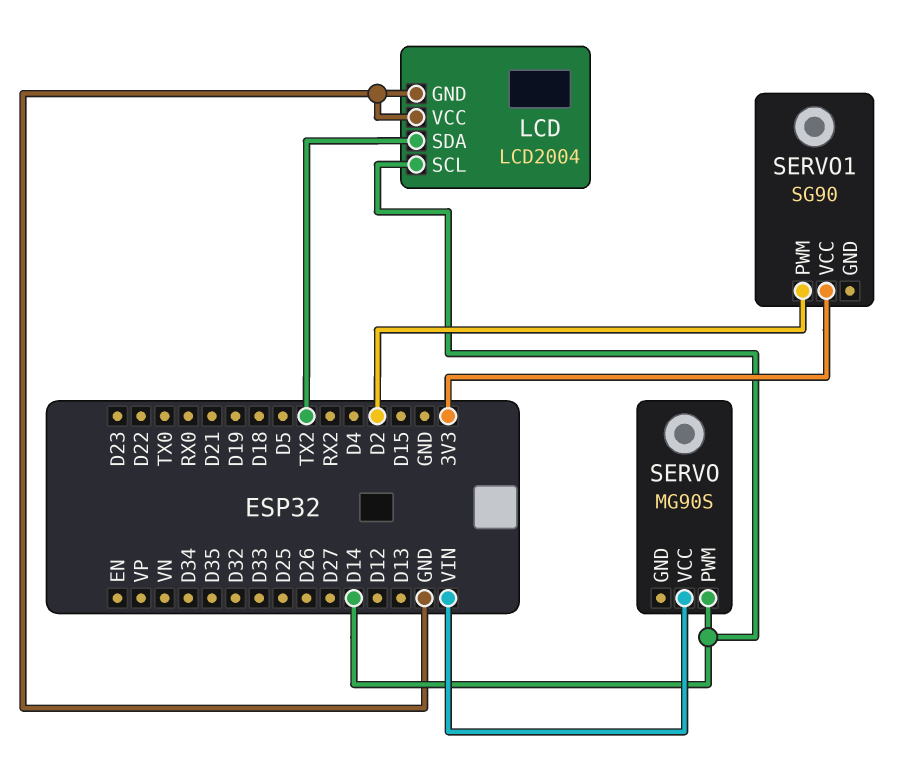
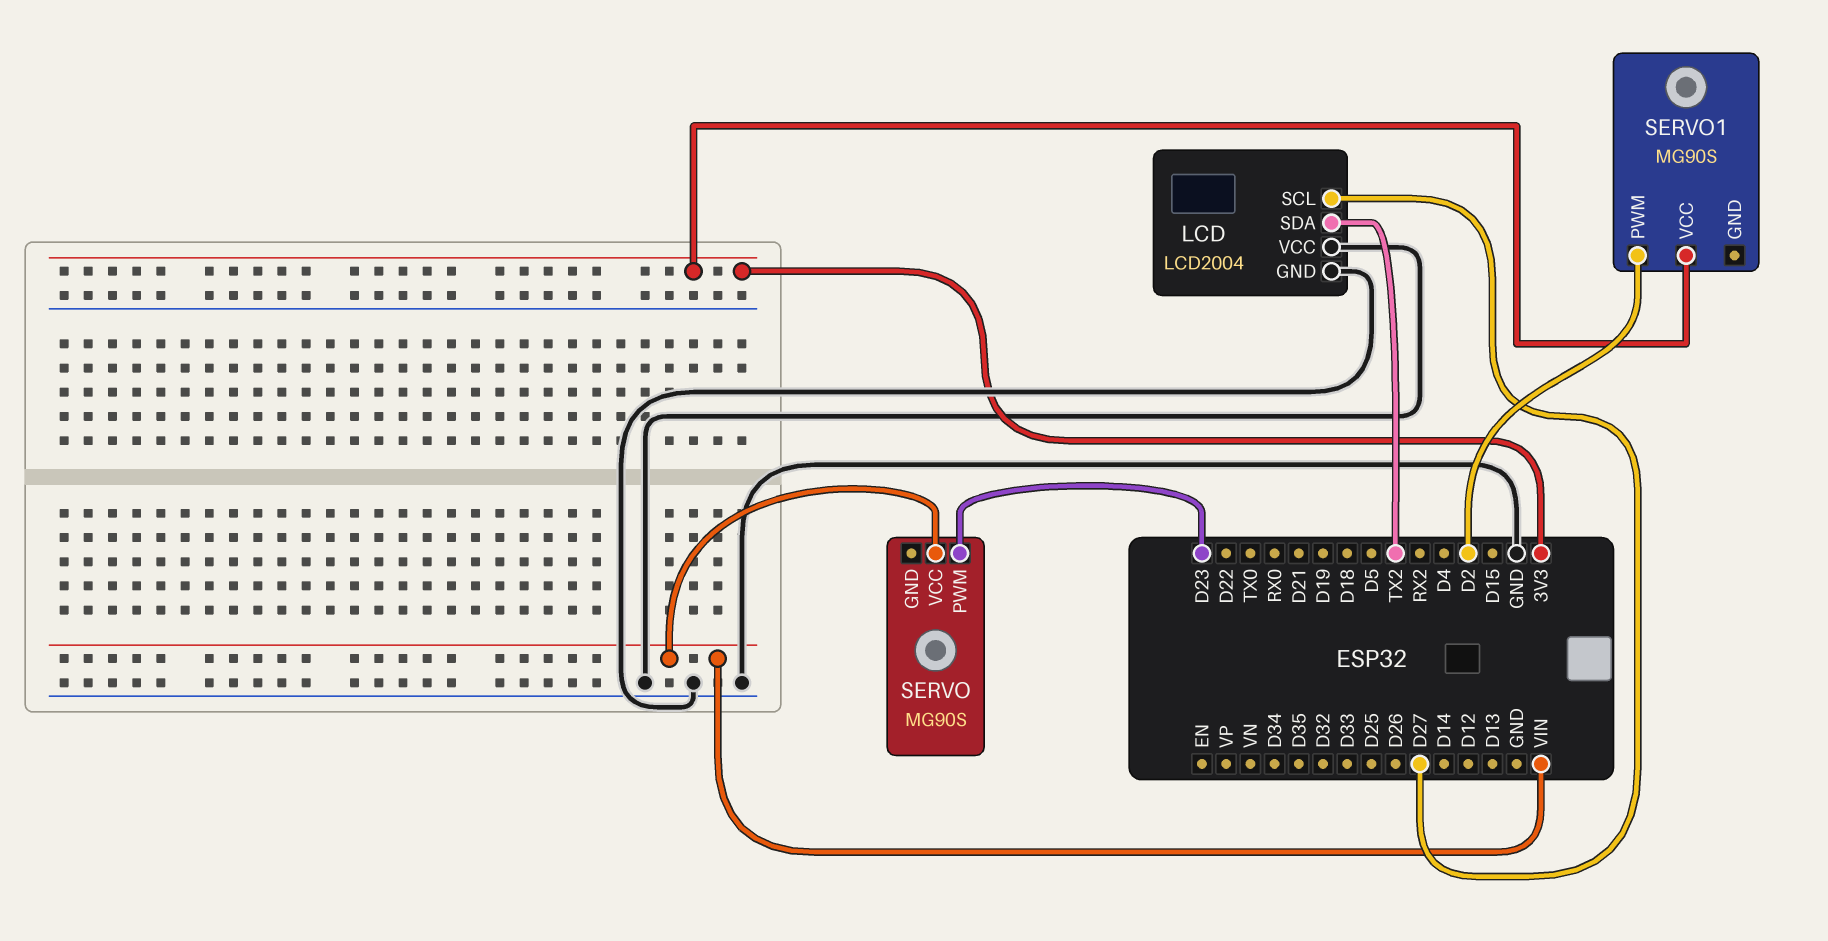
LCD pin SCL: D14 -> D27
SERVO pin PWM: D14 -> D23
SERVO1: SG90 -> MG90S

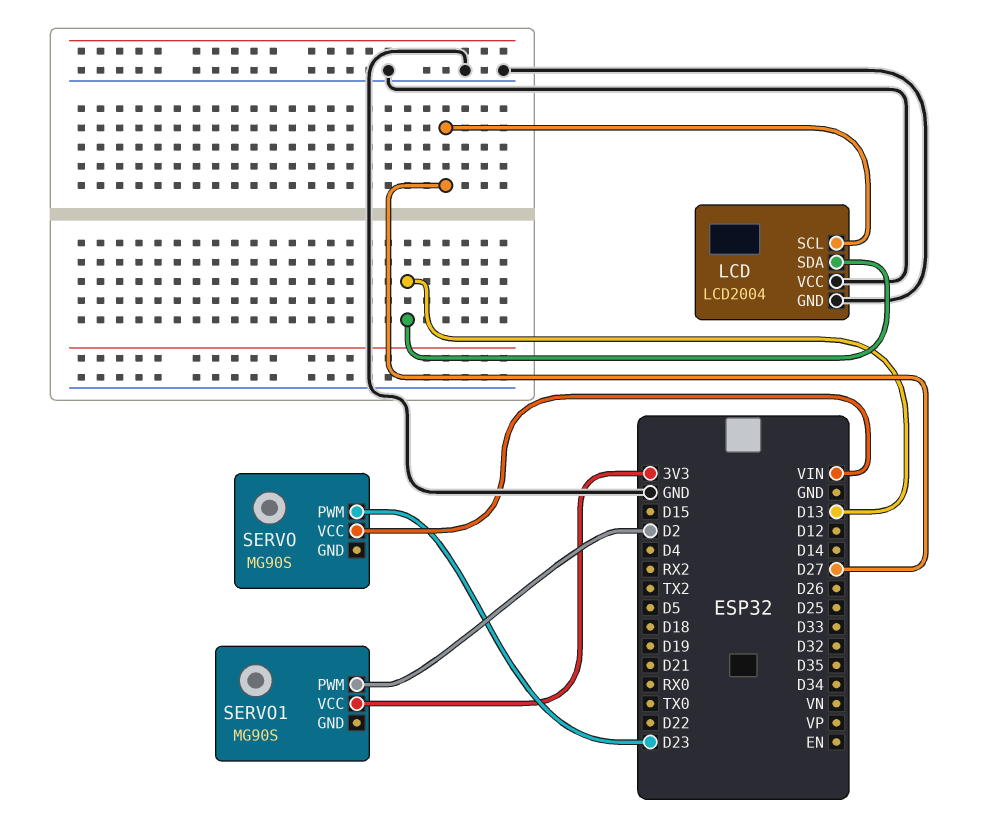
LCD pin SDA: TX2 -> D13

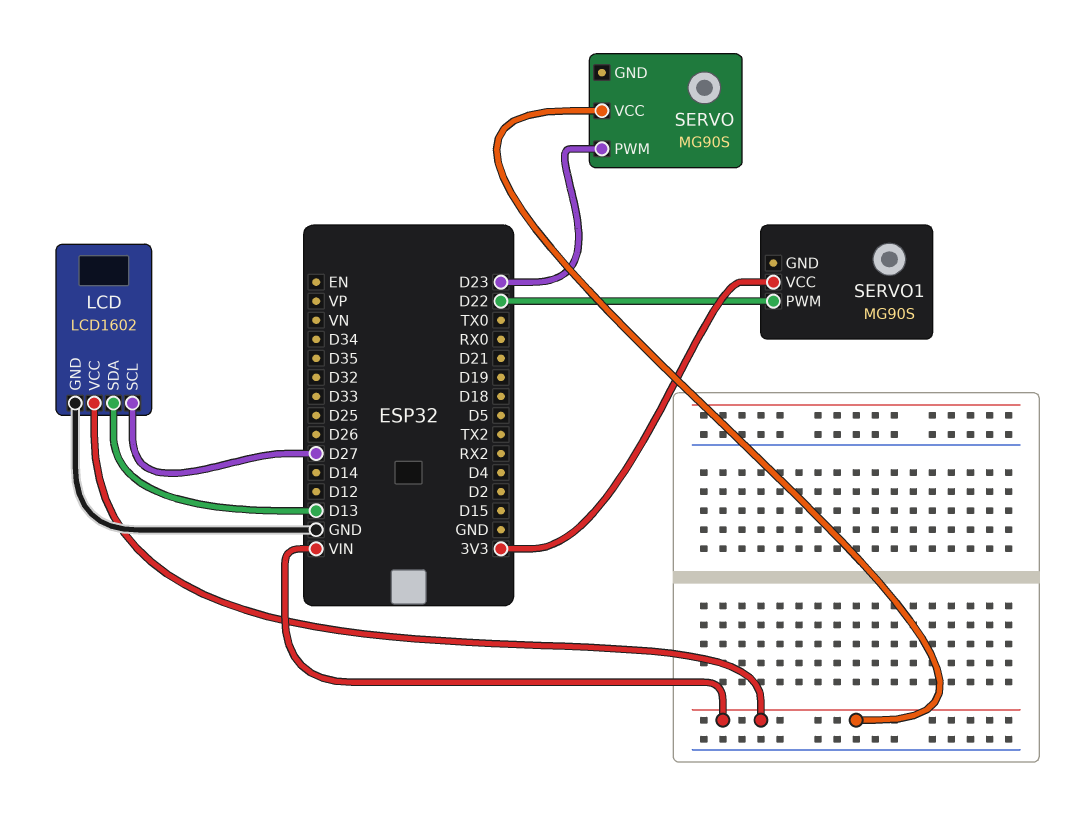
LCD: LCD2004 -> LCD1602
LCD pin VCC: GND -> VIN
SERVO1 pin PWM: D2 -> D22

